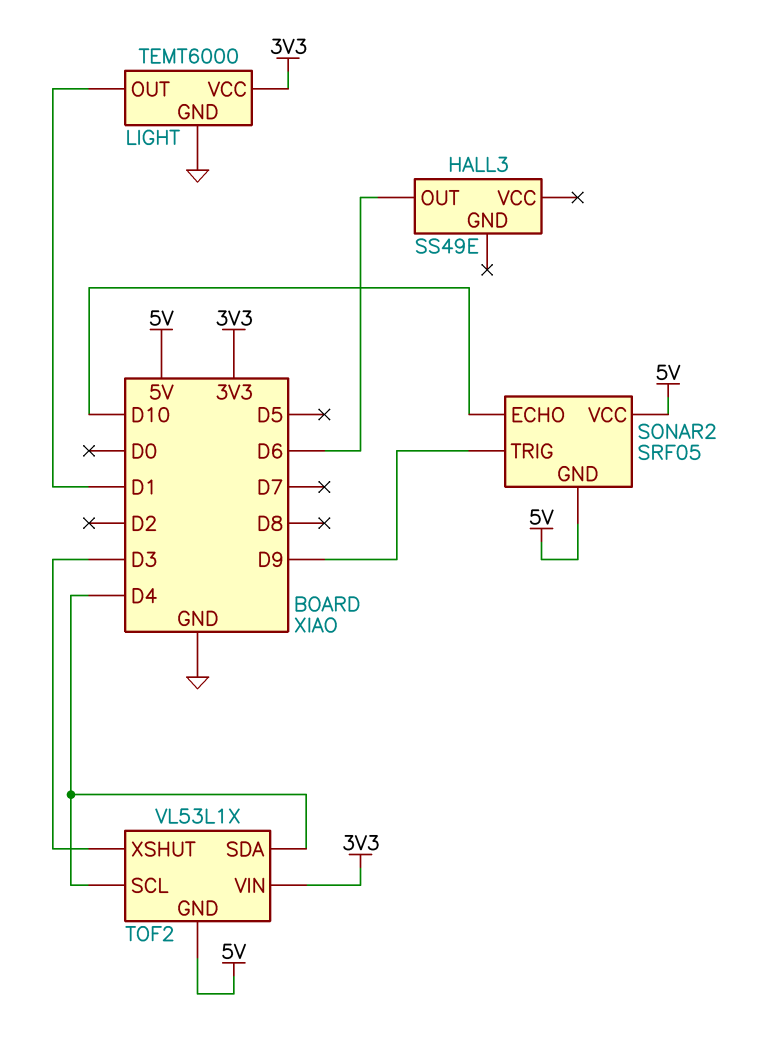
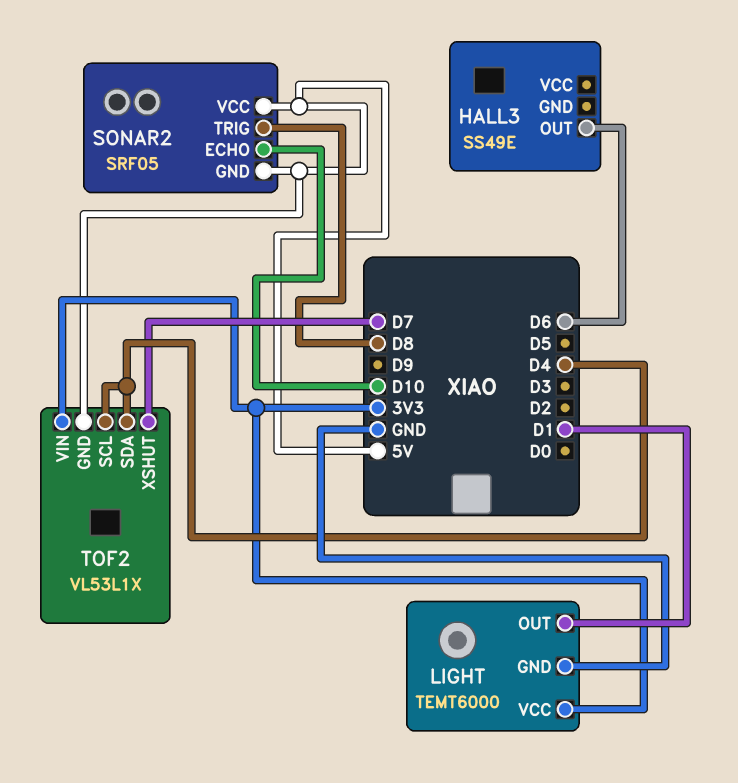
SONAR2 pin TRIG: D9 -> D8
TOF2 pin XSHUT: D3 -> D7

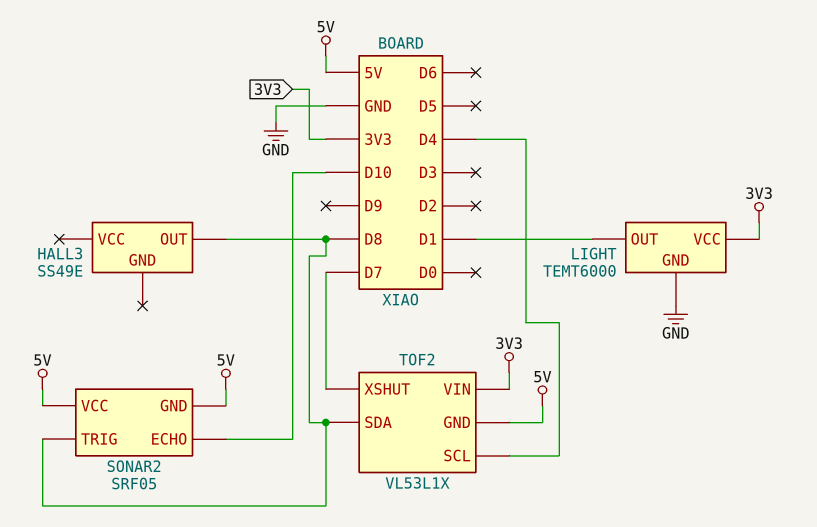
HALL3 pin OUT: D6 -> D8
TOF2 pin SDA: D4 -> D8

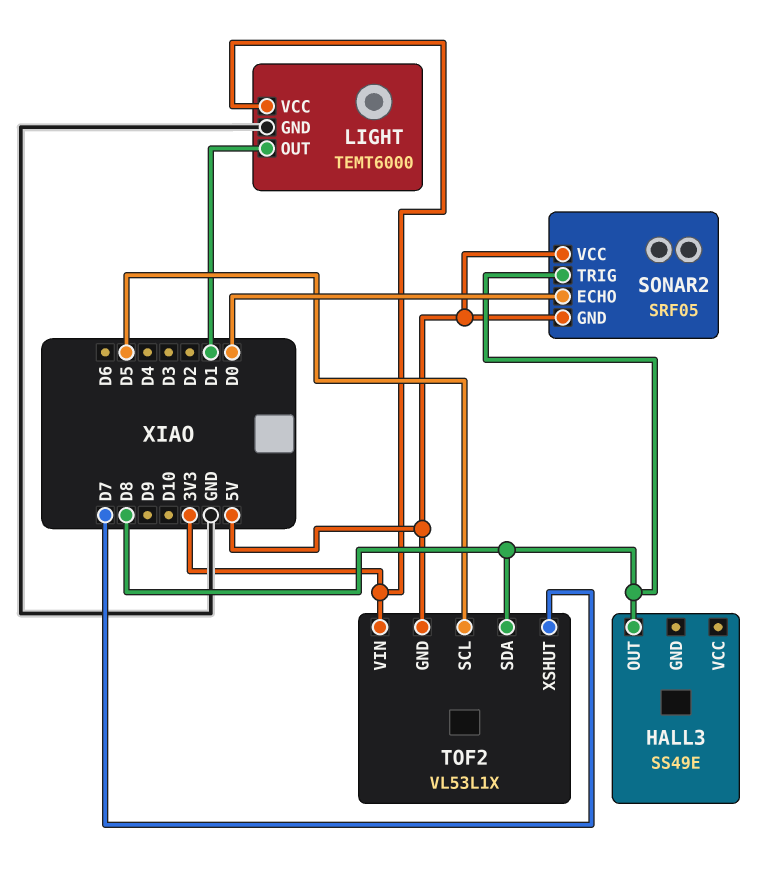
SONAR2 pin ECHO: D10 -> D0
TOF2 pin SCL: D4 -> D5

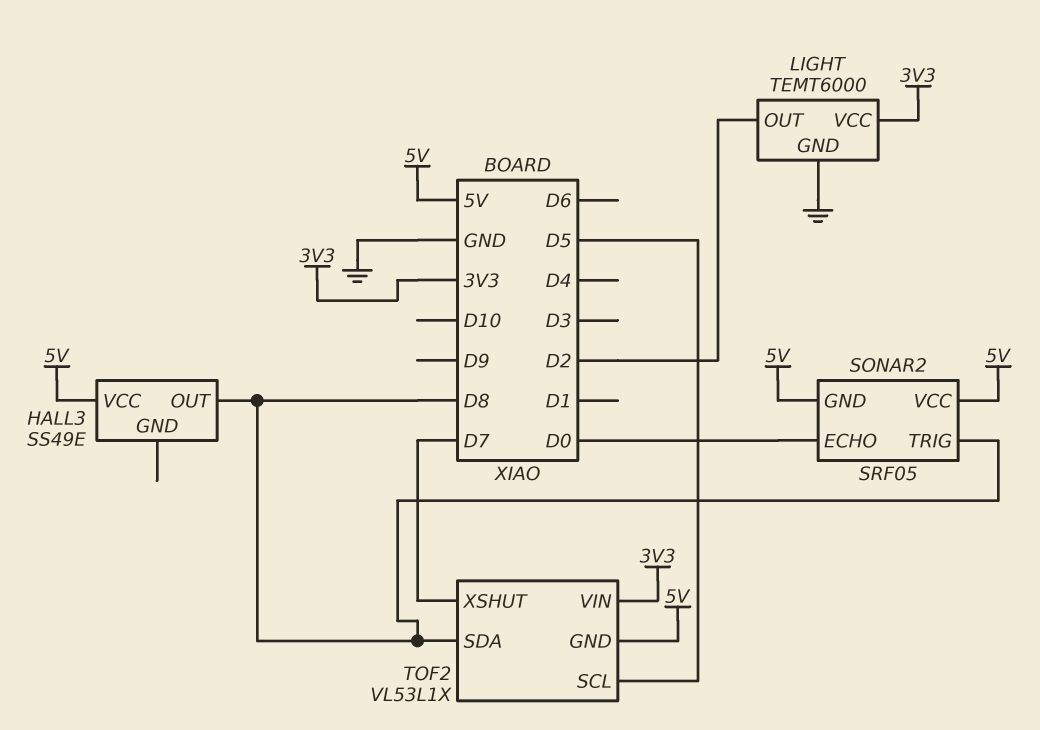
HALL3 pin VCC: none -> 5V
LIGHT pin OUT: D1 -> D2

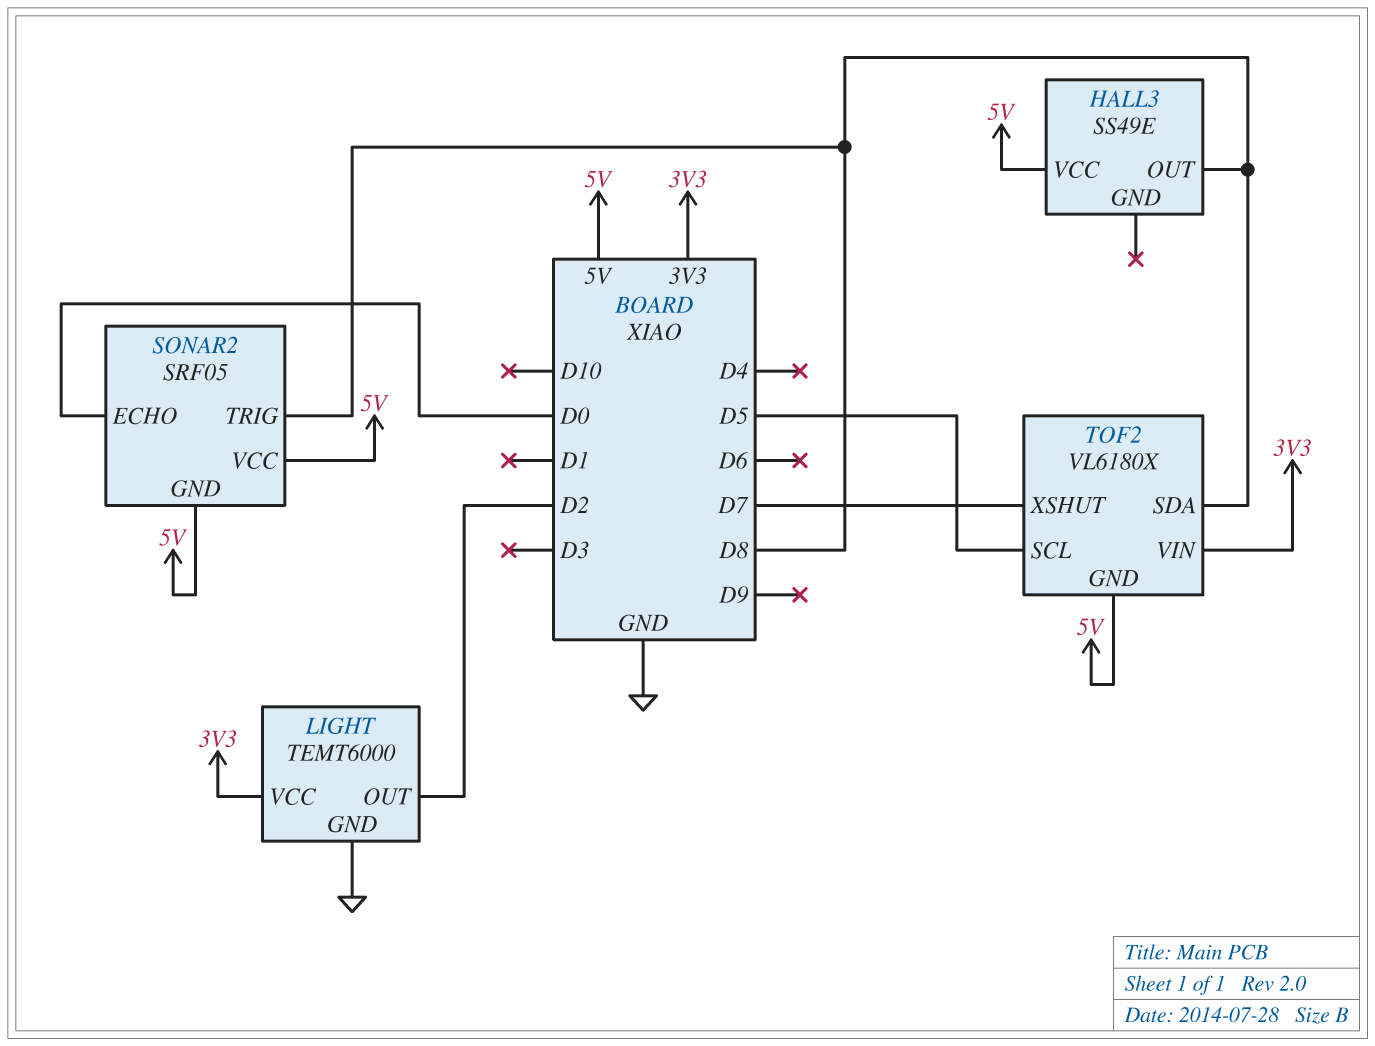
TOF2: VL53L1X -> VL6180X

